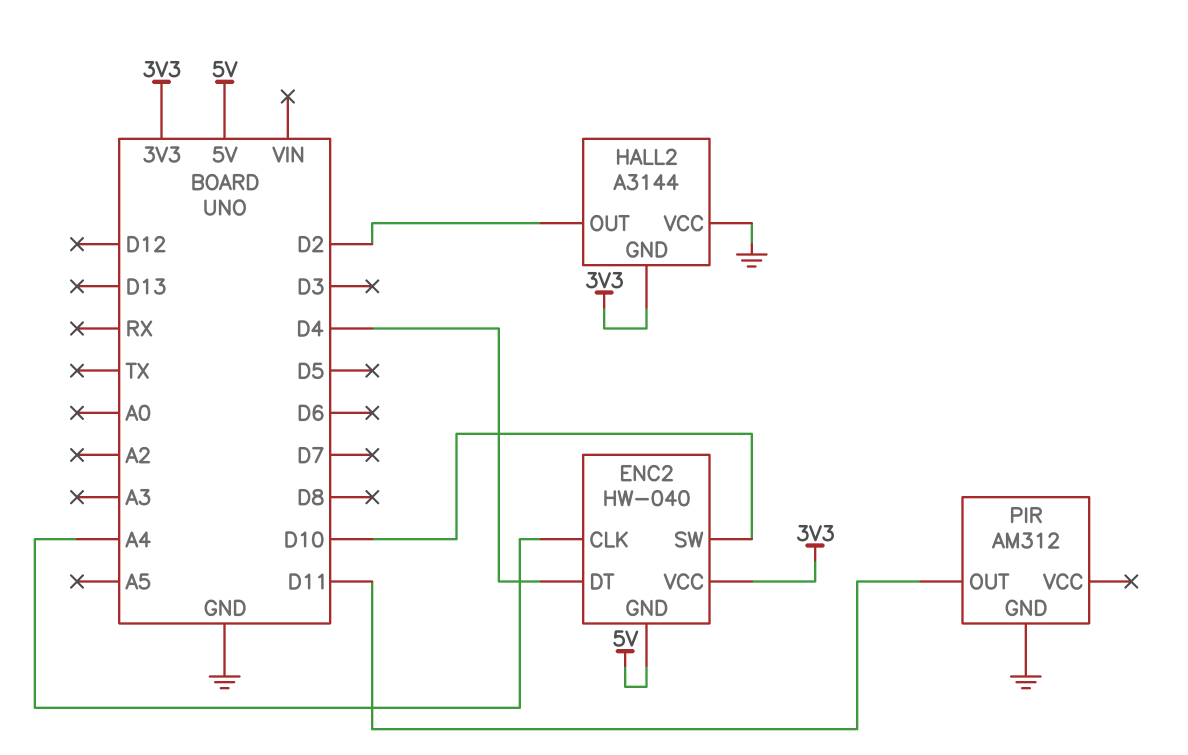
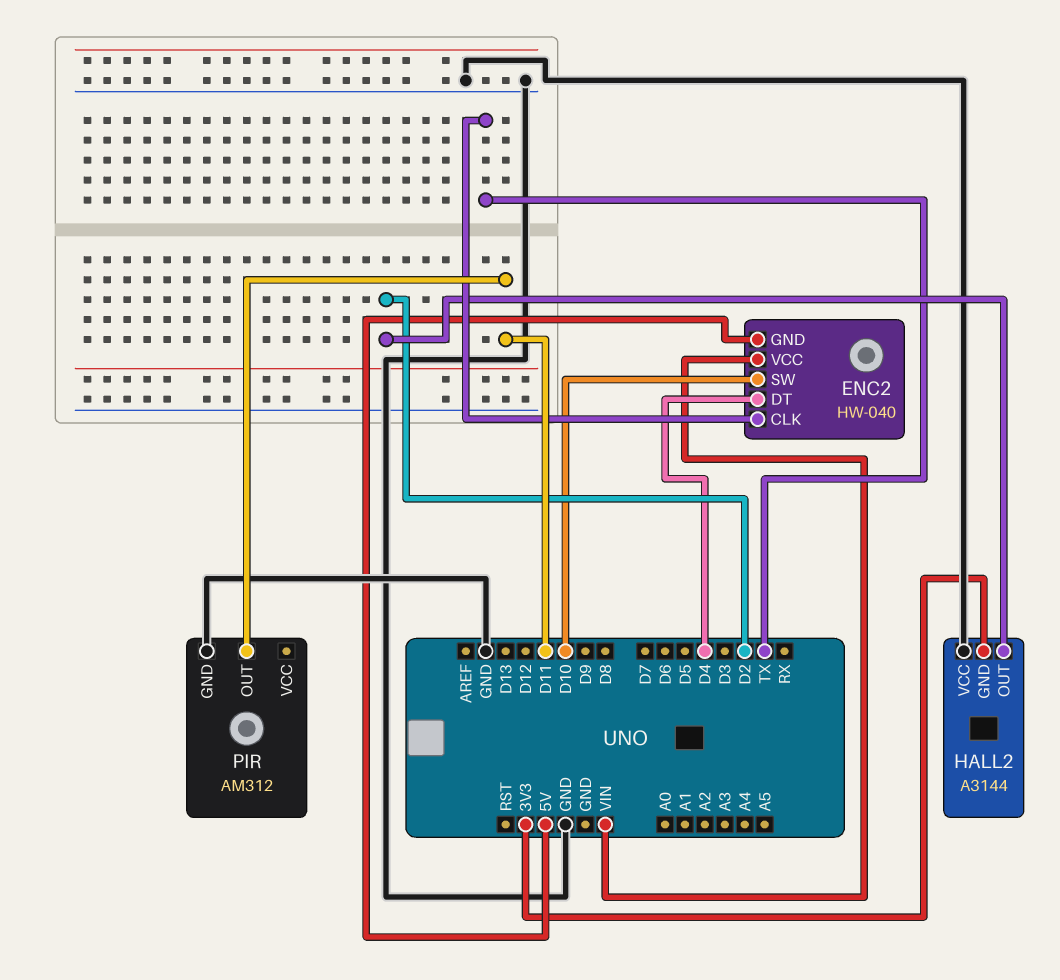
ENC2 pin CLK: A4 -> TX
ENC2 pin VCC: 3V3 -> VIN

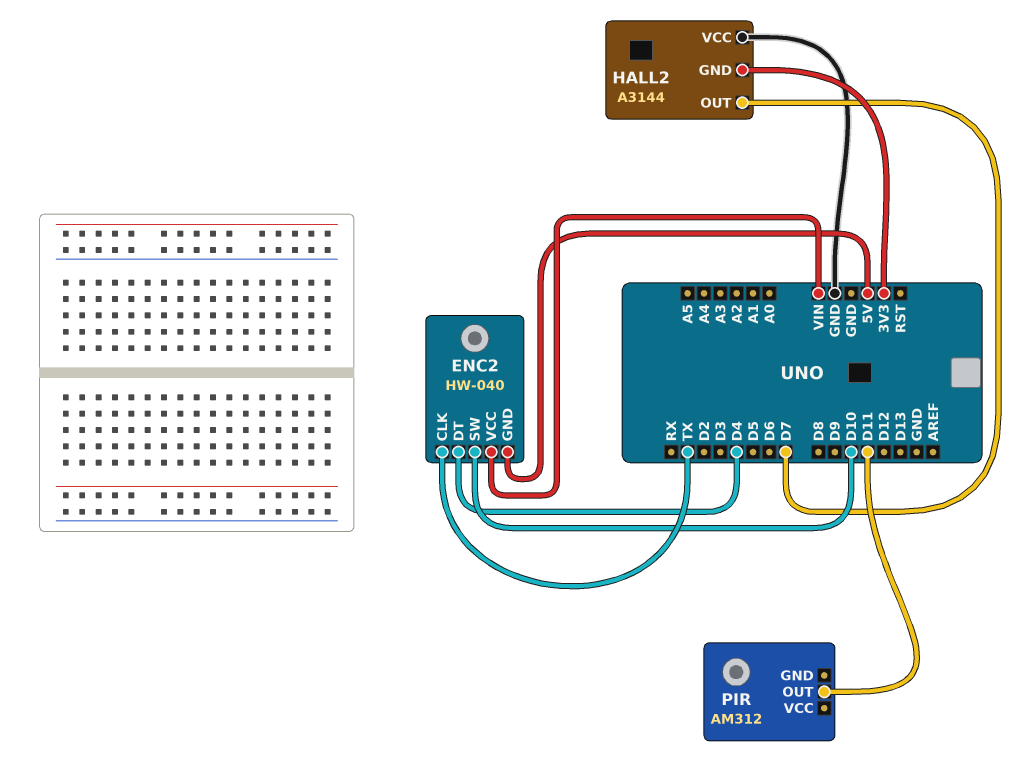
HALL2 pin OUT: D2 -> D7
PIR pin GND: GND -> none

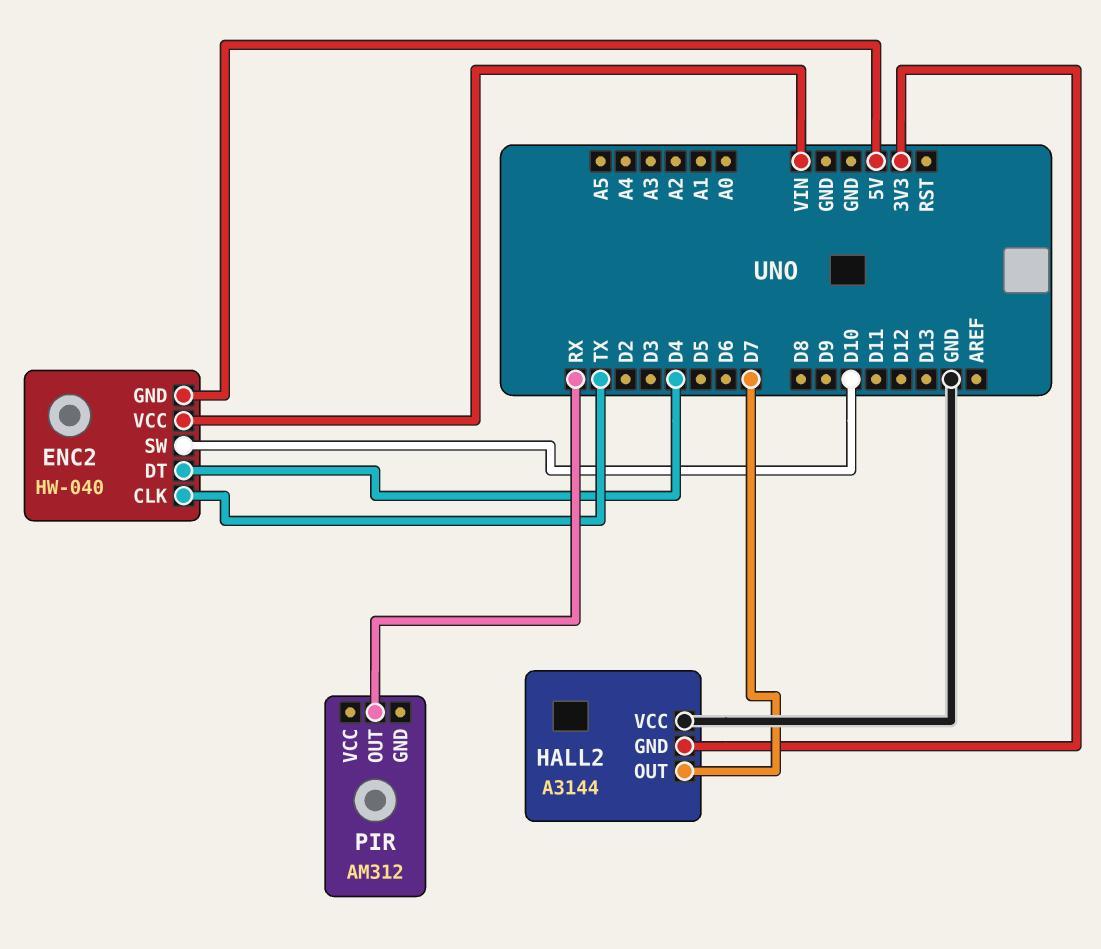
PIR pin OUT: D11 -> RX

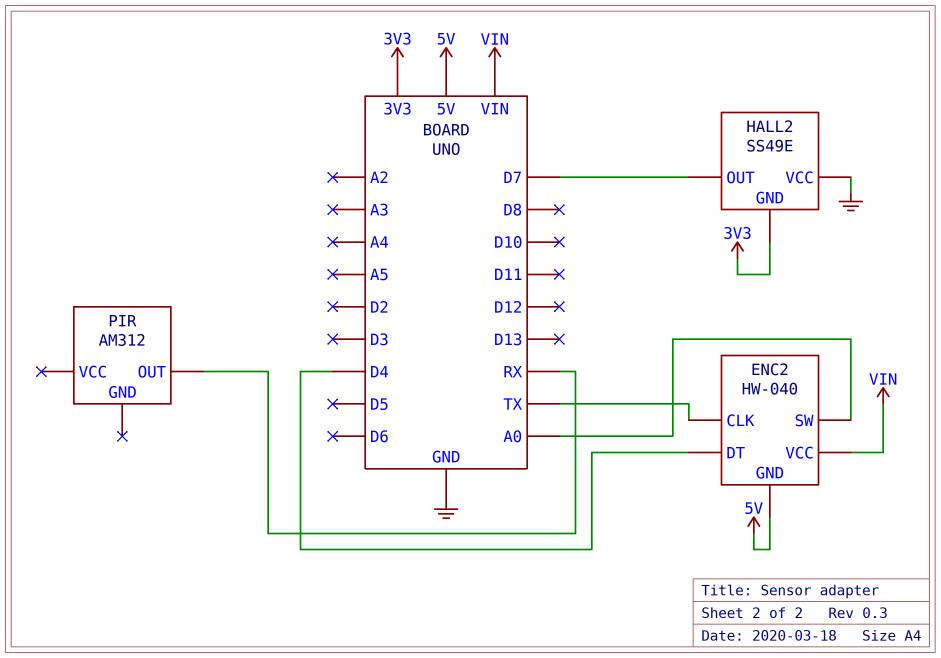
ENC2 pin SW: D10 -> A0
HALL2: A3144 -> SS49E

